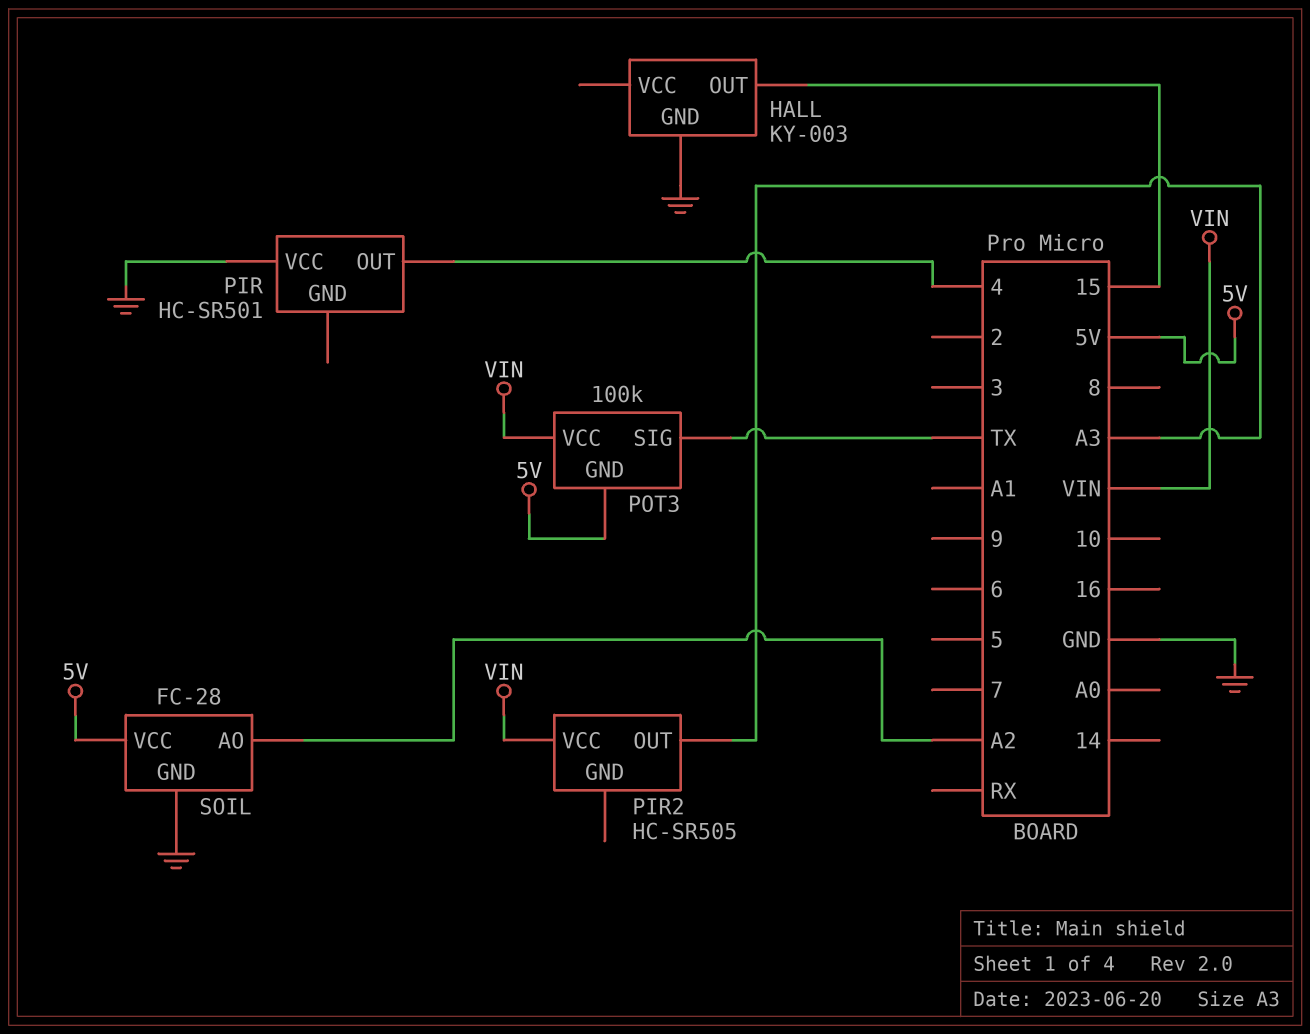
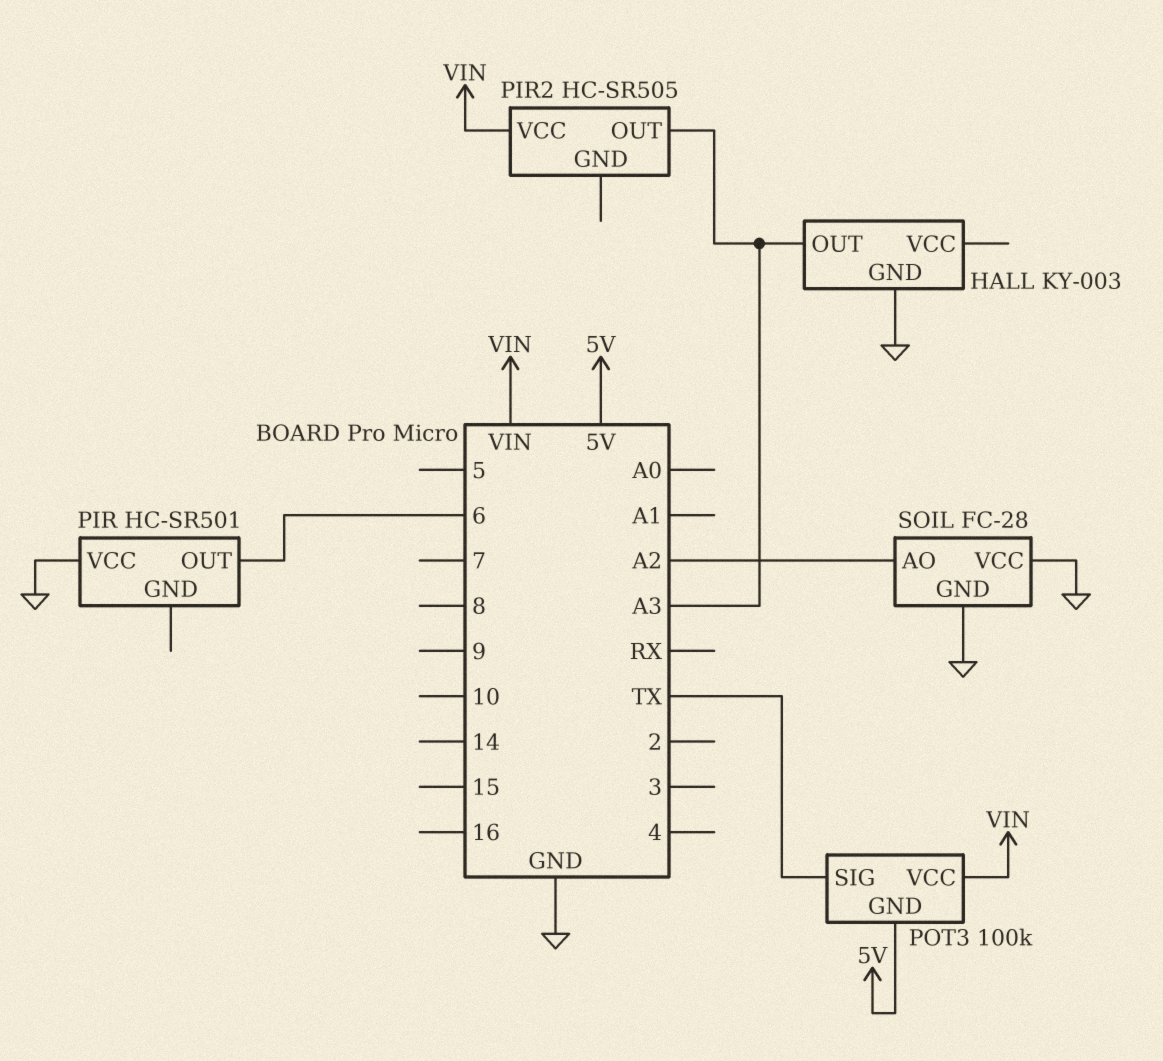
HALL pin OUT: 15 -> A3
PIR pin OUT: 4 -> 6
SOIL pin VCC: 5V -> GND

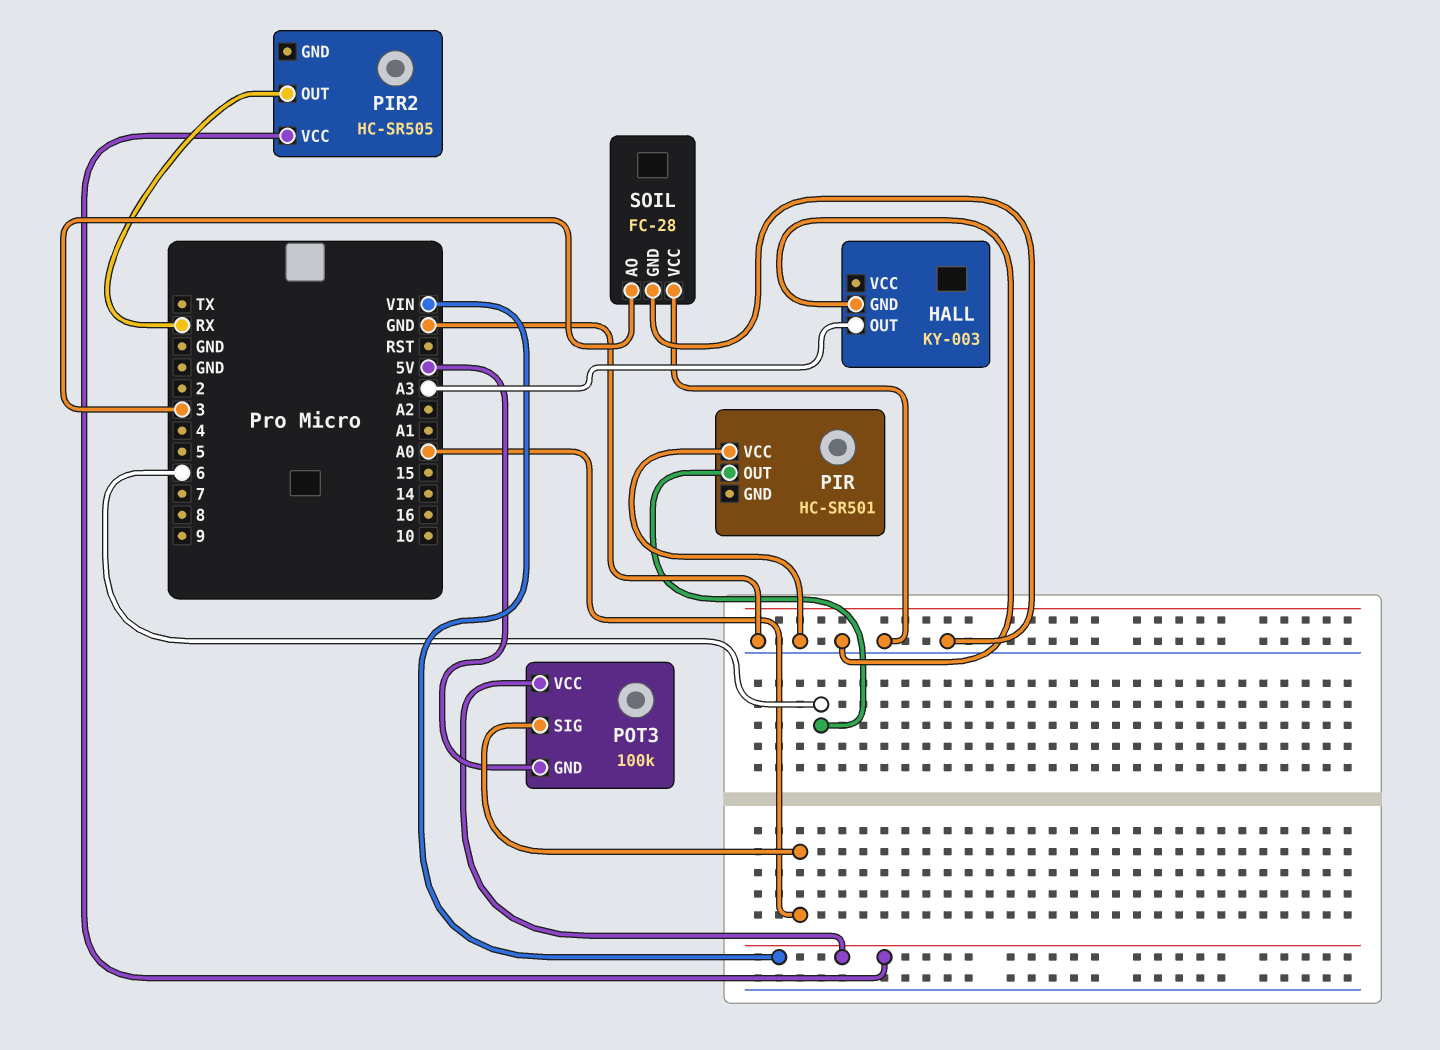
PIR2 pin OUT: A3 -> RX
POT3 pin SIG: TX -> A0
SOIL pin AO: A2 -> 3

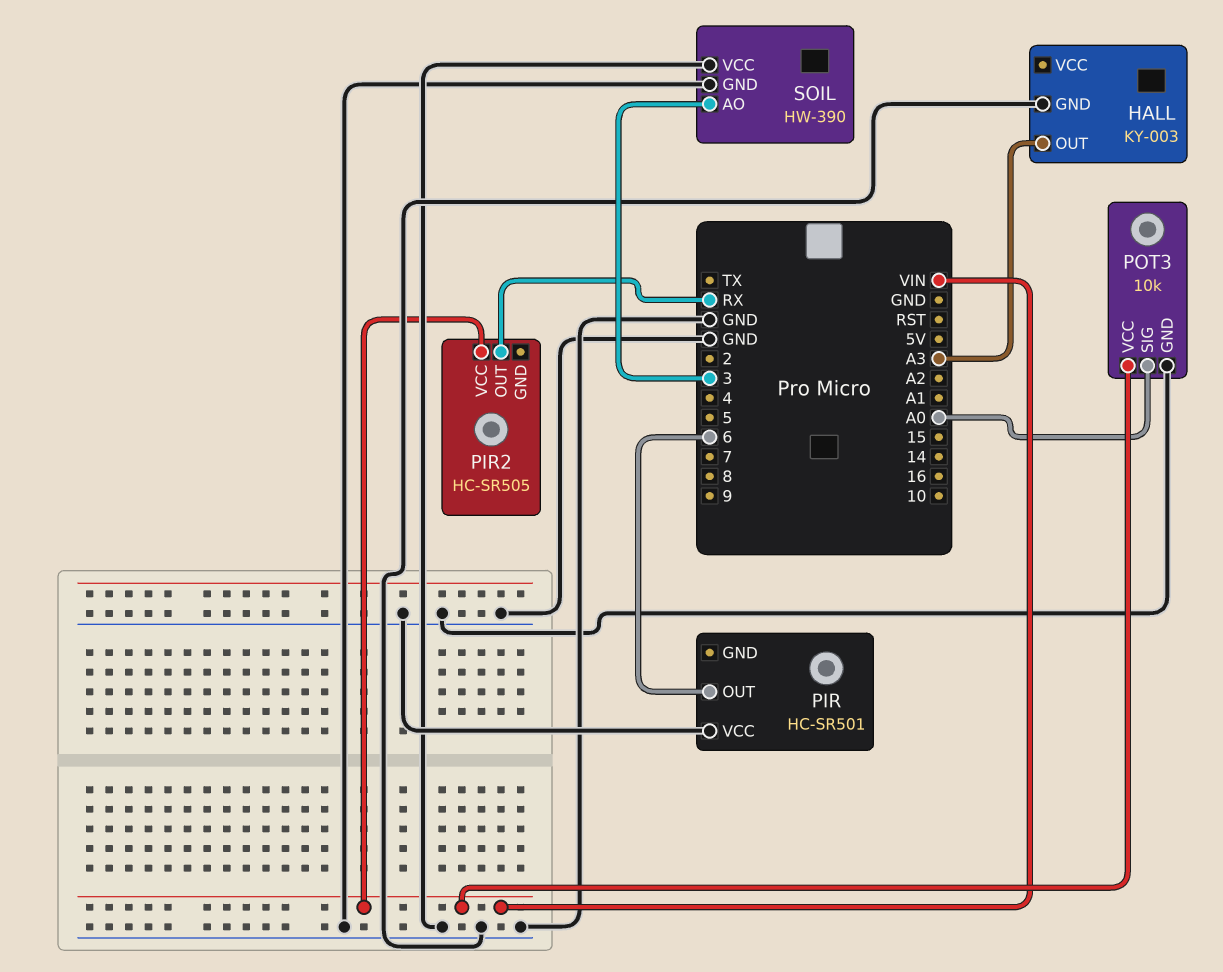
POT3: 100k -> 10k
POT3 pin GND: 5V -> GND
SOIL: FC-28 -> HW-390

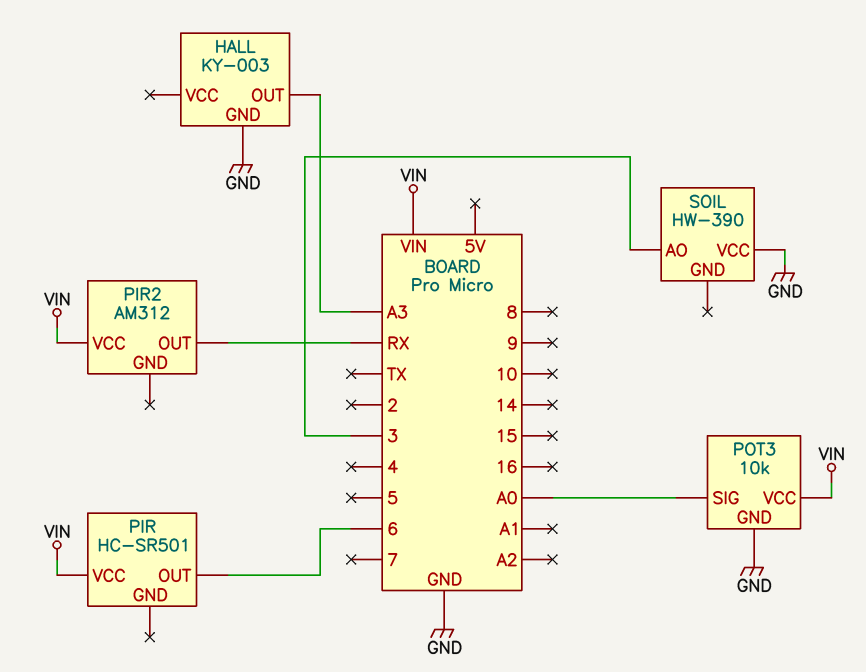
PIR pin VCC: GND -> VIN
PIR2: HC-SR505 -> AM312
SOIL pin GND: GND -> none

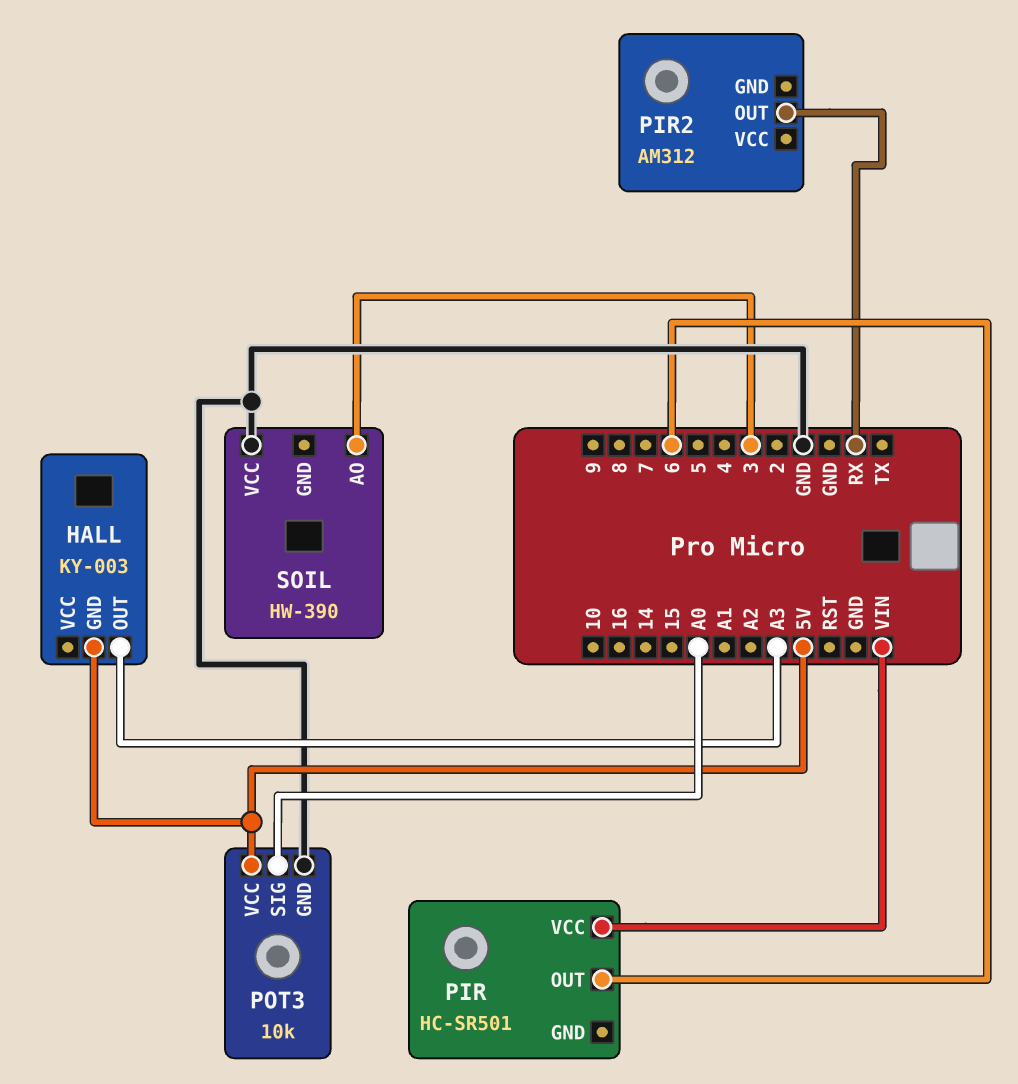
HALL pin GND: GND -> 5V
PIR2 pin VCC: VIN -> none
POT3 pin VCC: VIN -> 5V

